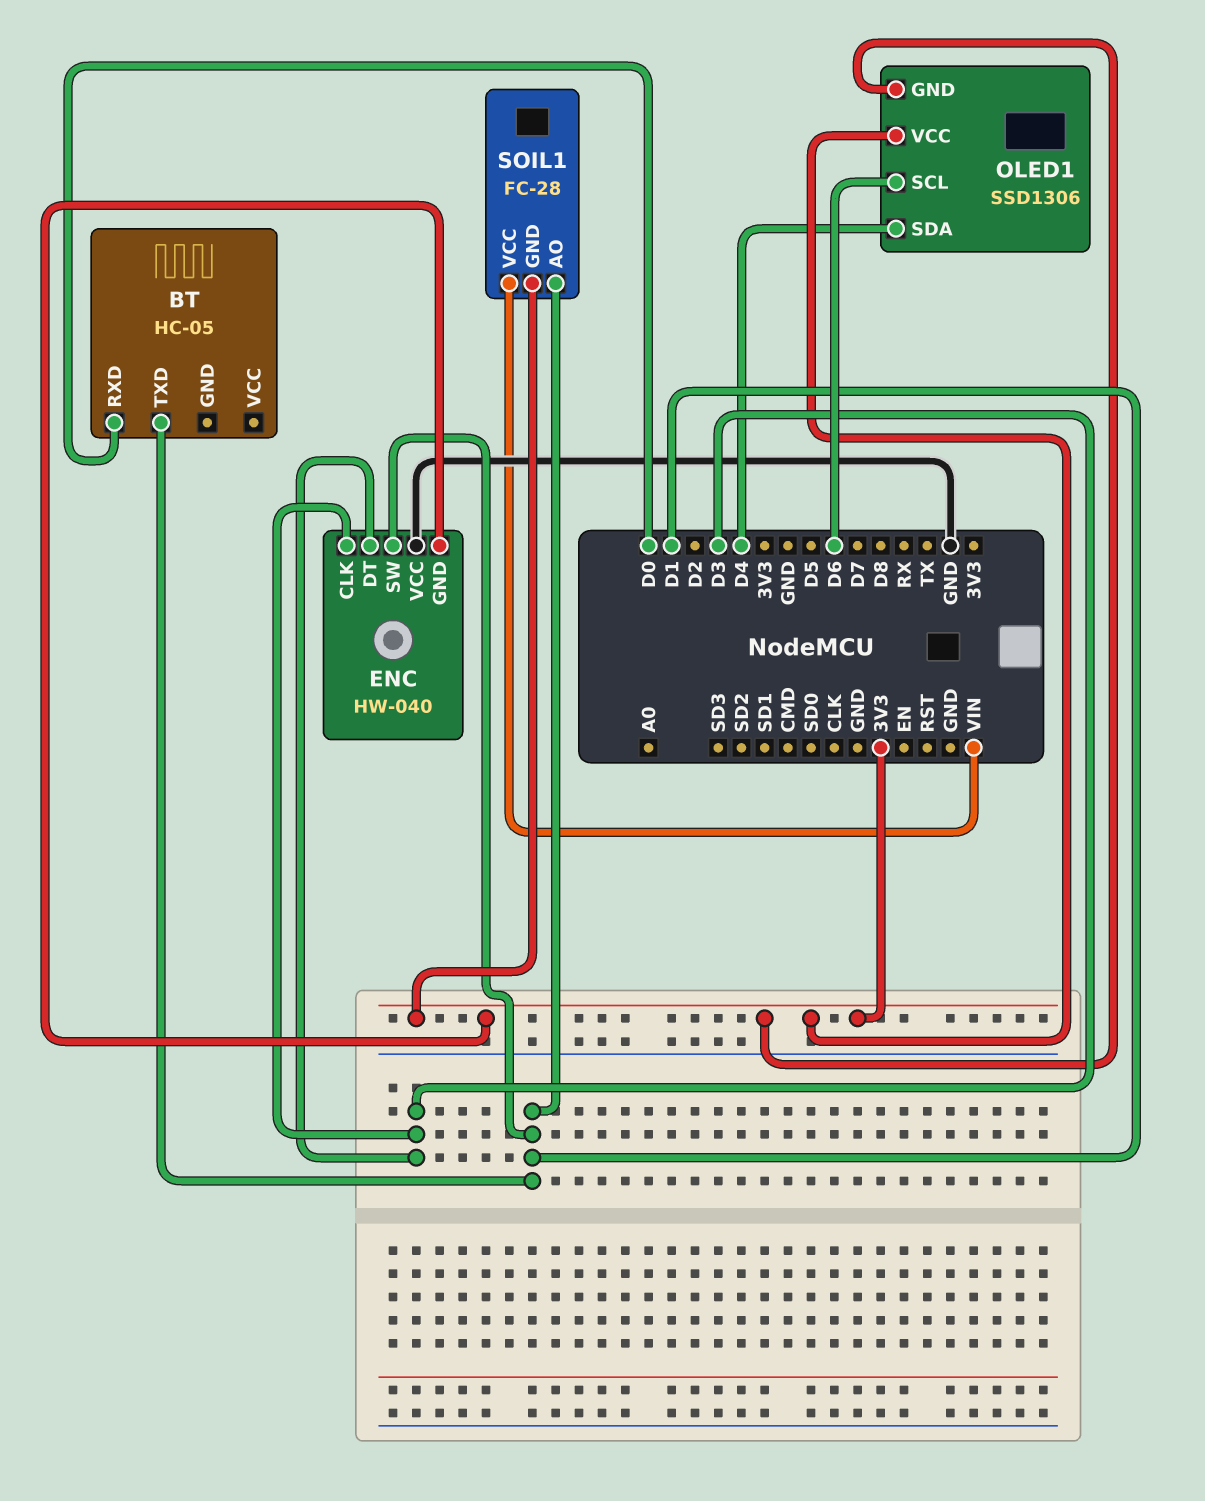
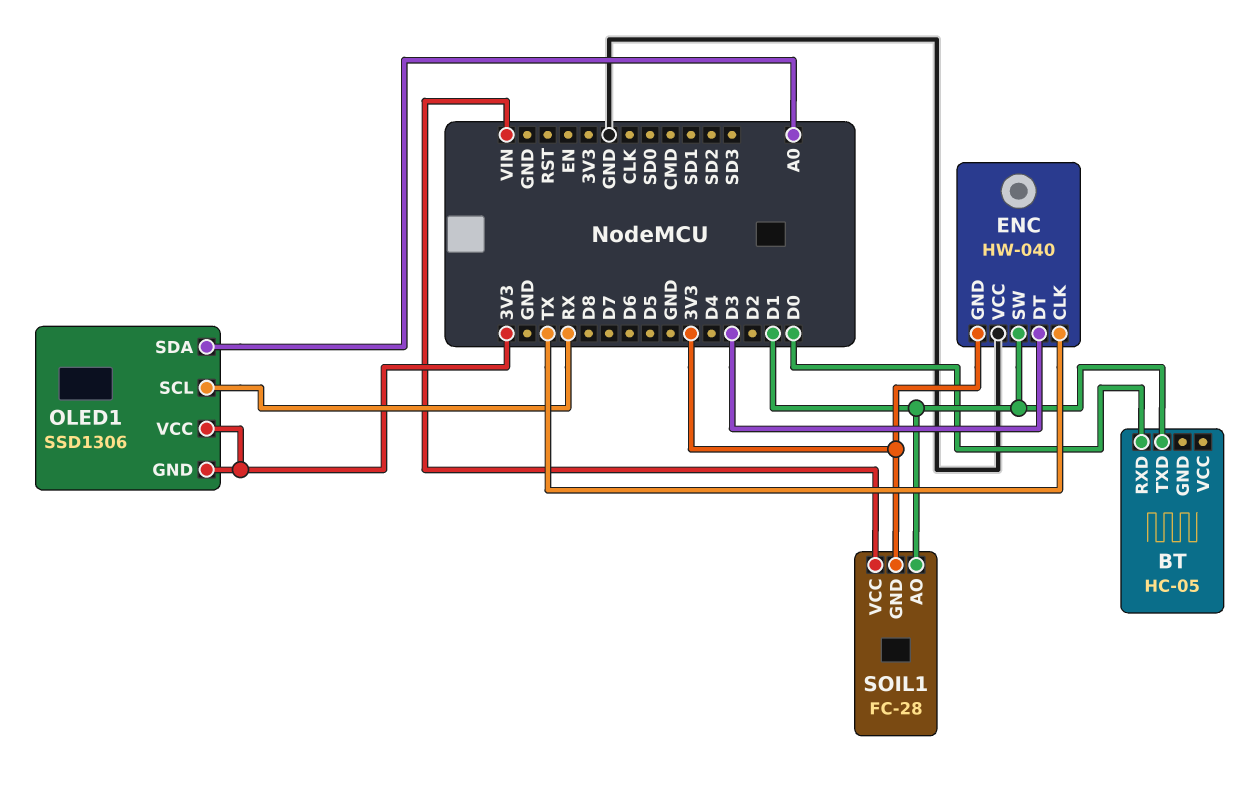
ENC pin CLK: D3 -> TX
OLED1 pin SCL: D6 -> RX
OLED1 pin SDA: D4 -> A0

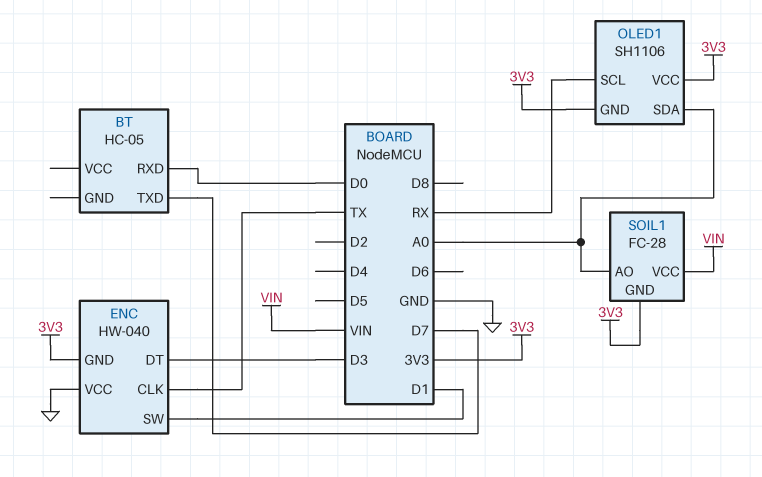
BT pin TXD: D1 -> D7
OLED1: SSD1306 -> SH1106
SOIL1 pin AO: D1 -> A0

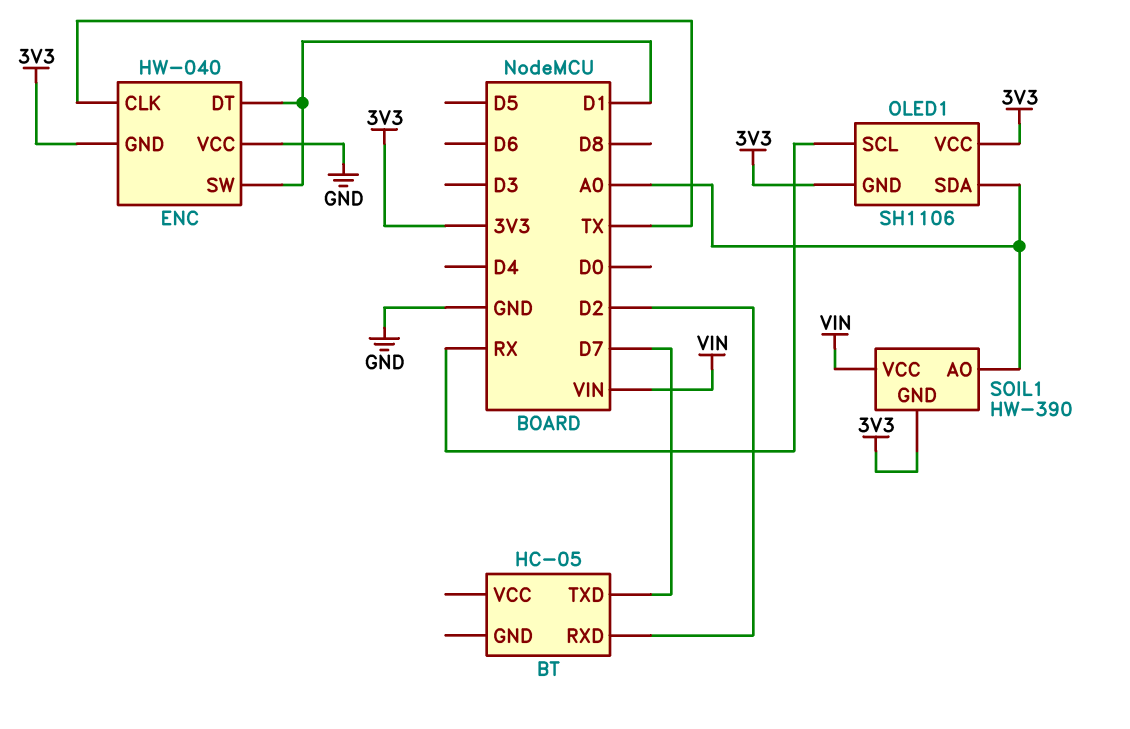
BT pin RXD: D0 -> D2
ENC pin DT: D3 -> D1
SOIL1: FC-28 -> HW-390

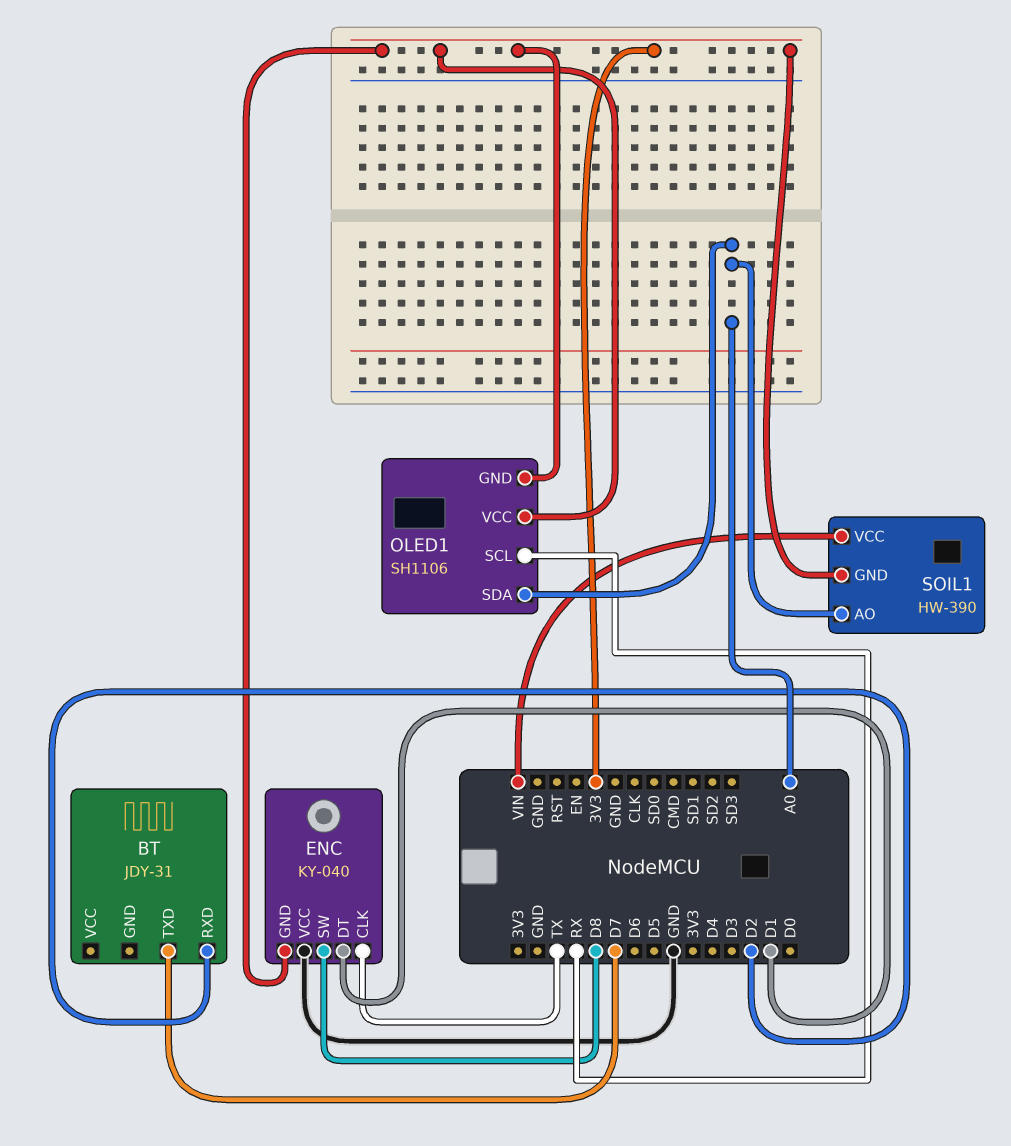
BT: HC-05 -> JDY-31
ENC: HW-040 -> KY-040
ENC pin SW: D1 -> D8

